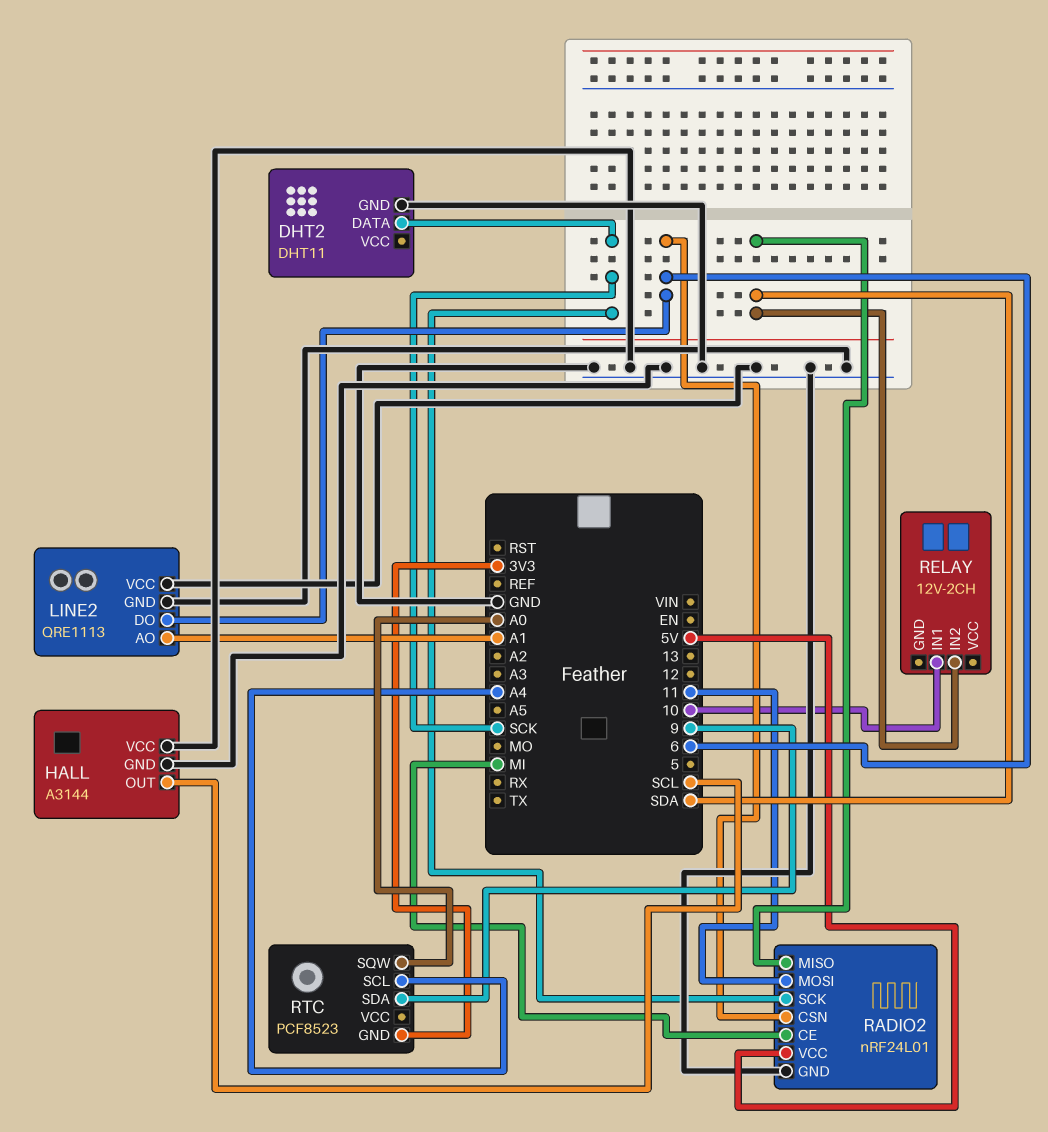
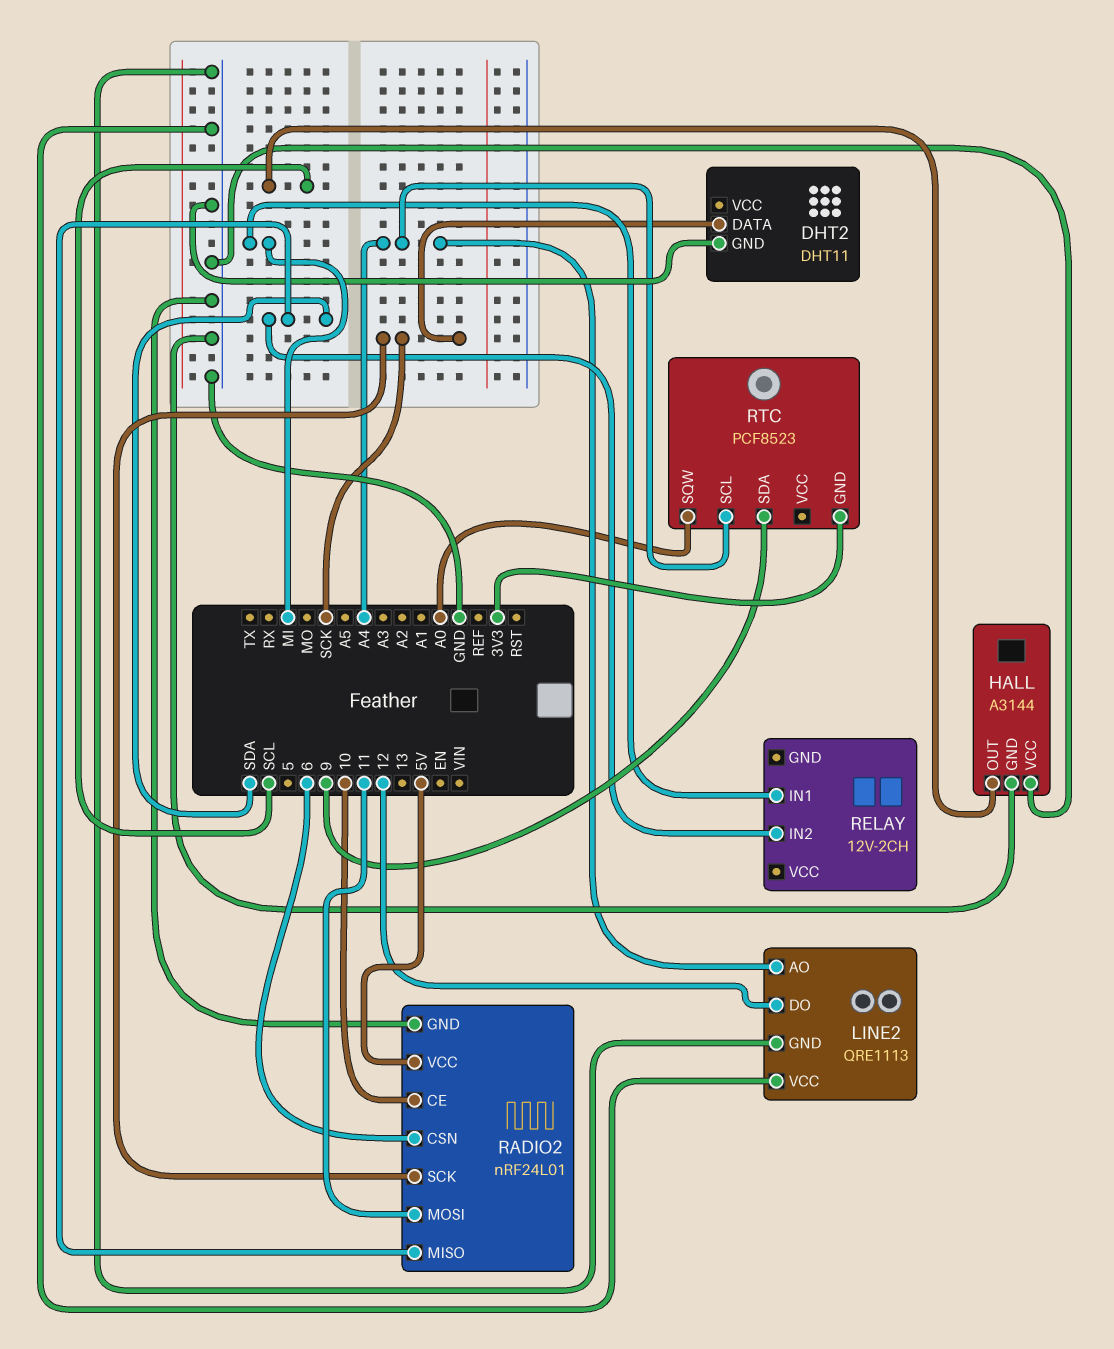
LINE2 pin AO: A1 -> A4
LINE2 pin DO: 6 -> 12
RADIO2 pin CE: MI -> 10
RELAY pin IN1: 10 -> MI

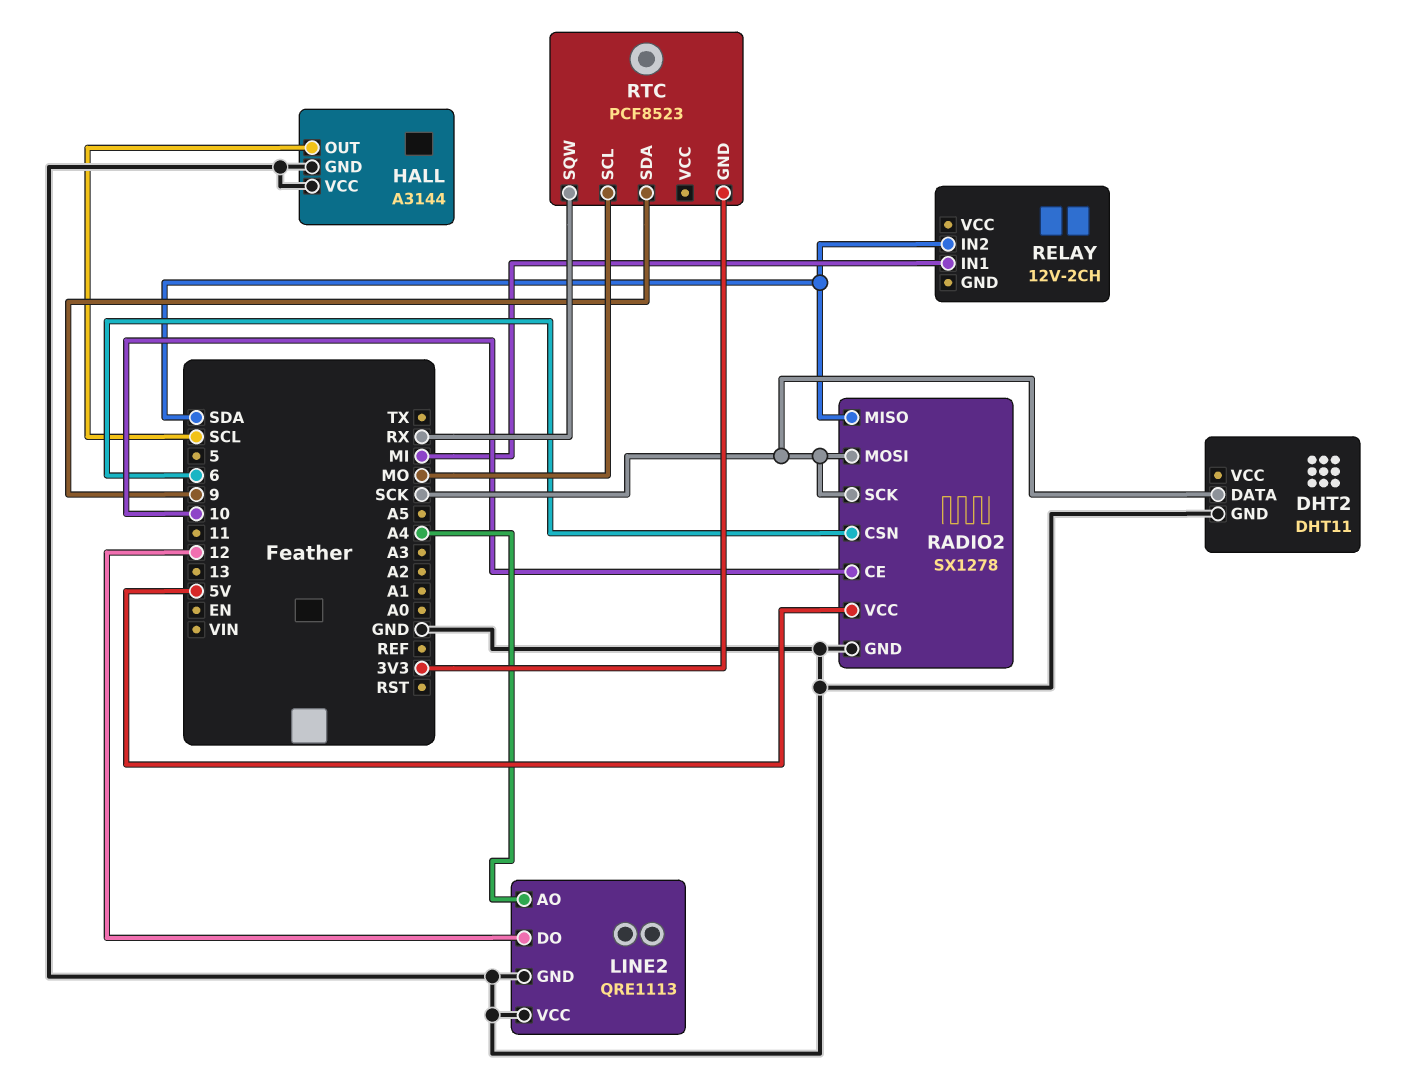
RADIO2: nRF24L01 -> SX1278
RADIO2 pin MOSI: 11 -> SCK
RTC pin SCL: A4 -> MO
RTC pin SQW: A0 -> RX

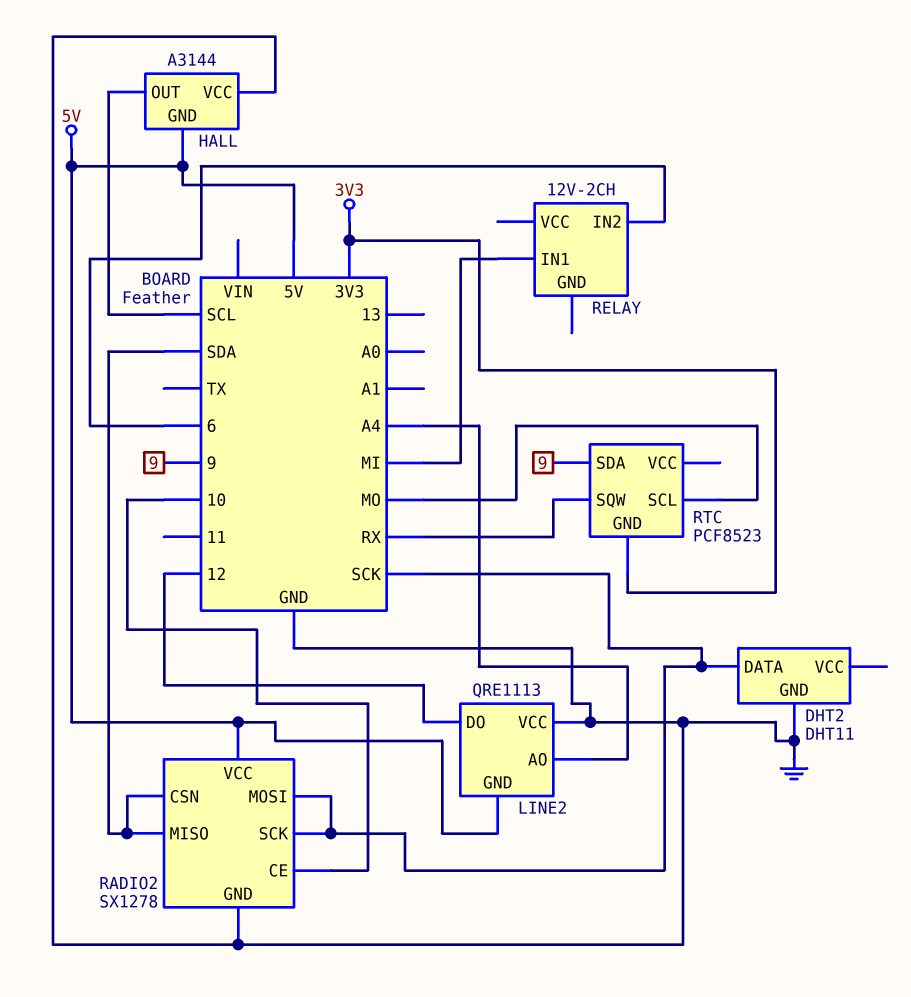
HALL pin GND: GND -> 5V
LINE2 pin GND: GND -> 5V
RADIO2 pin CSN: 6 -> SDA
RELAY pin IN2: SDA -> 6

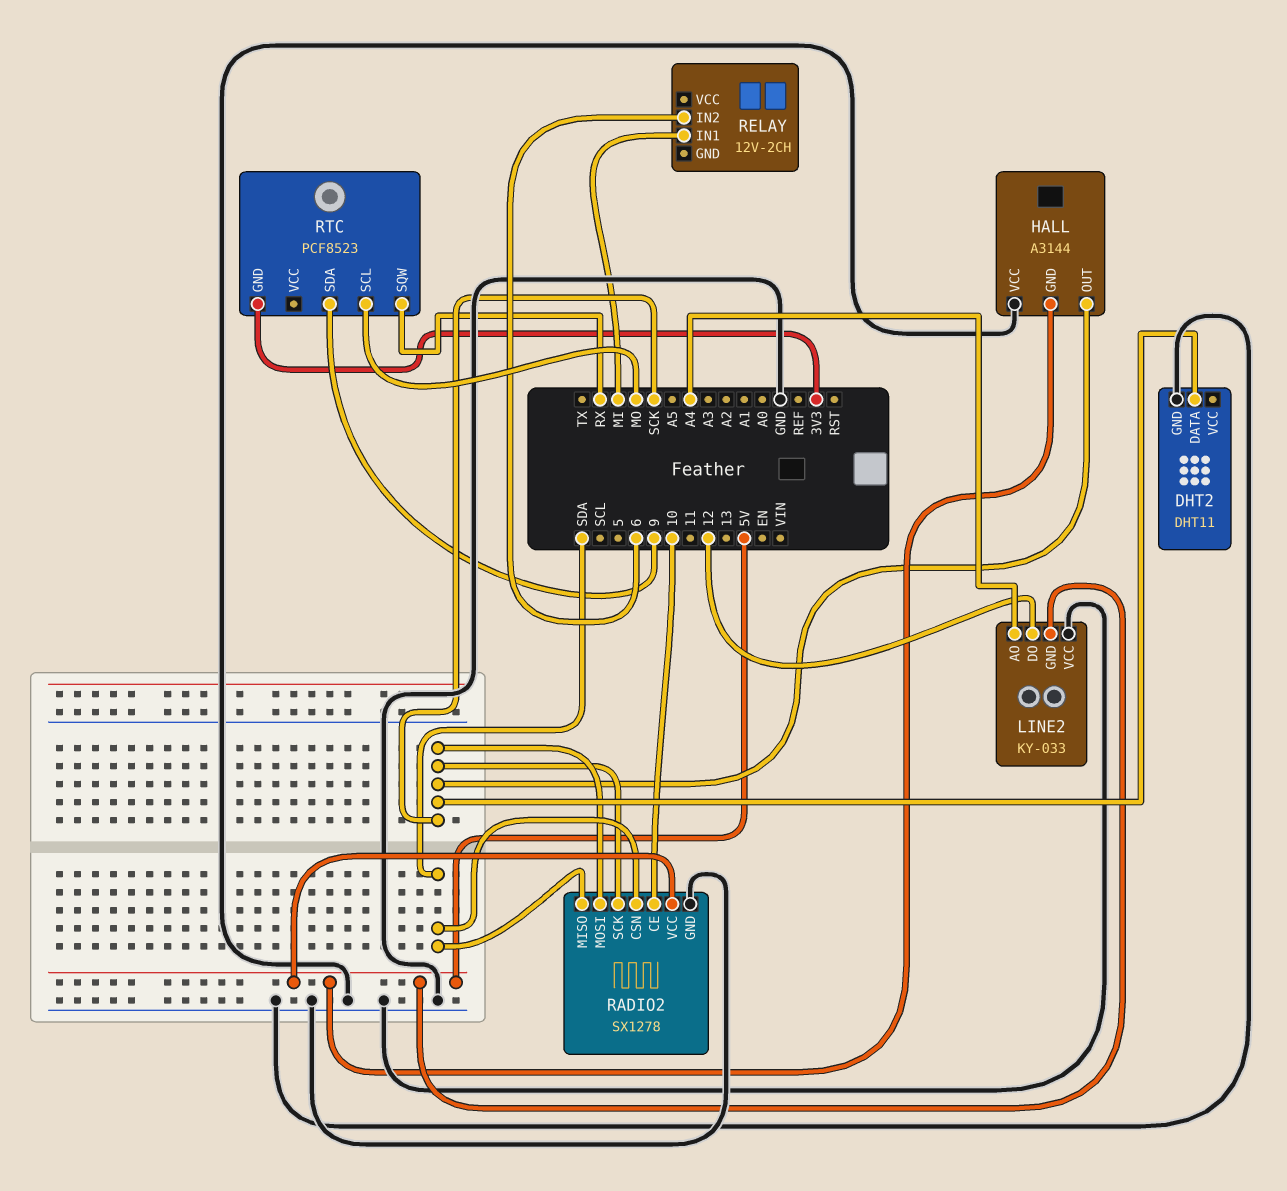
HALL pin OUT: SCL -> SCK
LINE2: QRE1113 -> KY-033

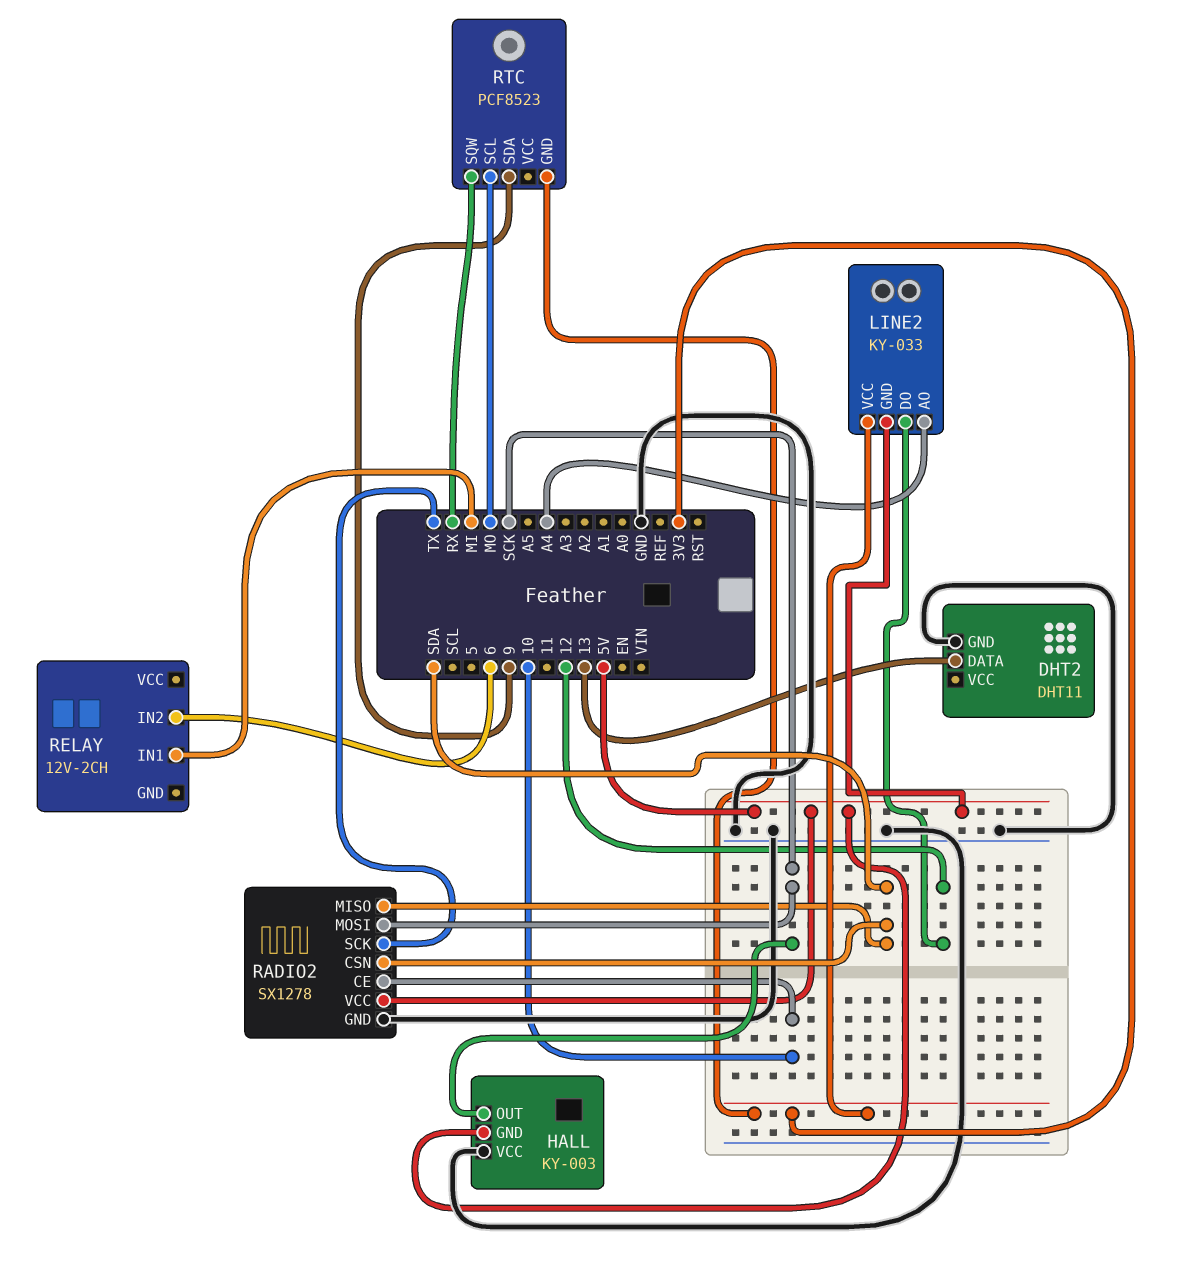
DHT2 pin DATA: SCK -> 13
HALL: A3144 -> KY-003
LINE2 pin VCC: GND -> 3V3
RADIO2 pin SCK: SCK -> TX

